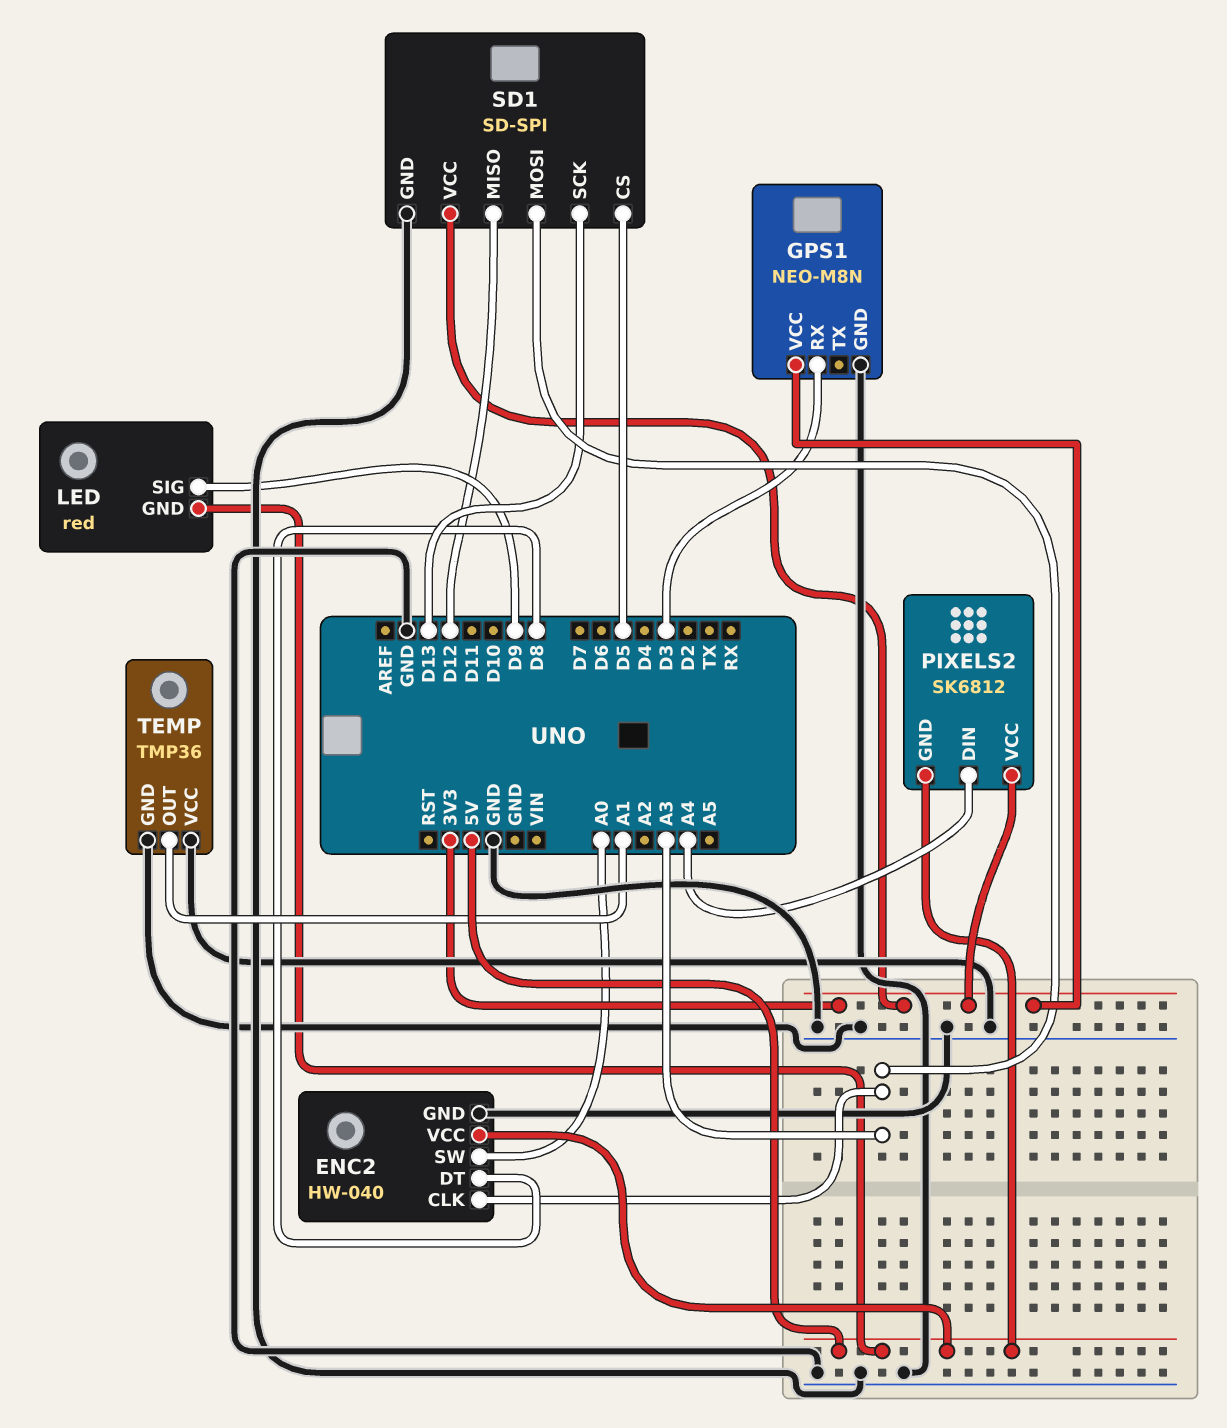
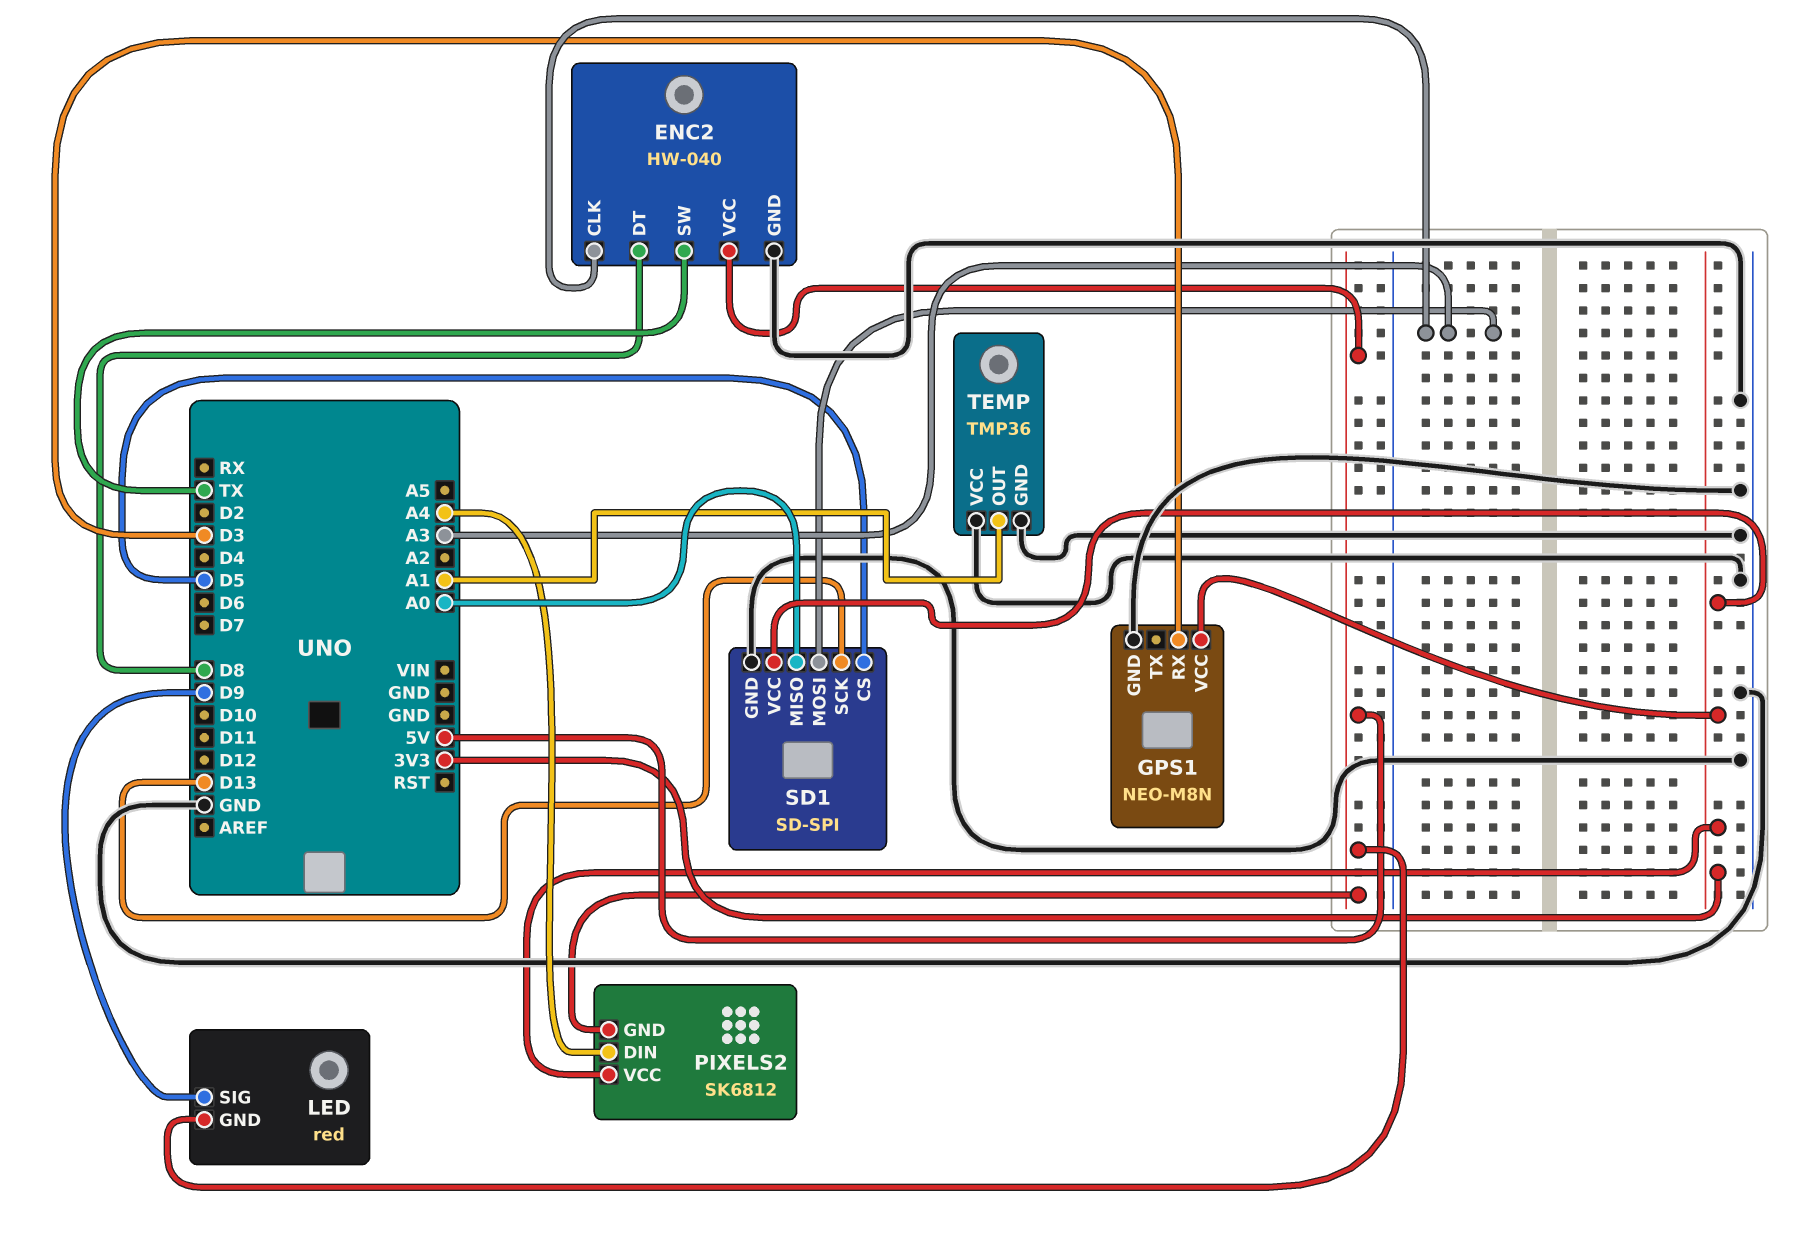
ENC2 pin SW: A0 -> TX
SD1 pin MISO: D12 -> A0

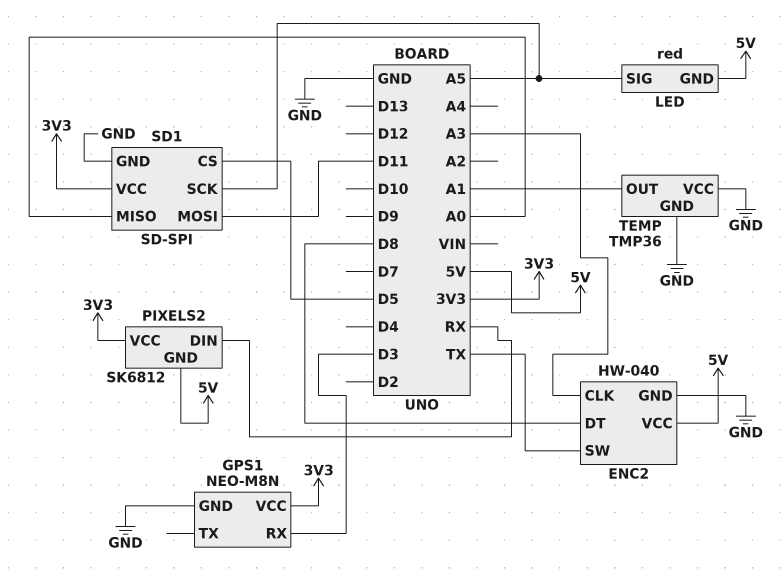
LED pin SIG: D9 -> A5
PIXELS2 pin DIN: A4 -> RX
SD1 pin MOSI: A3 -> D11
SD1 pin SCK: D13 -> A5

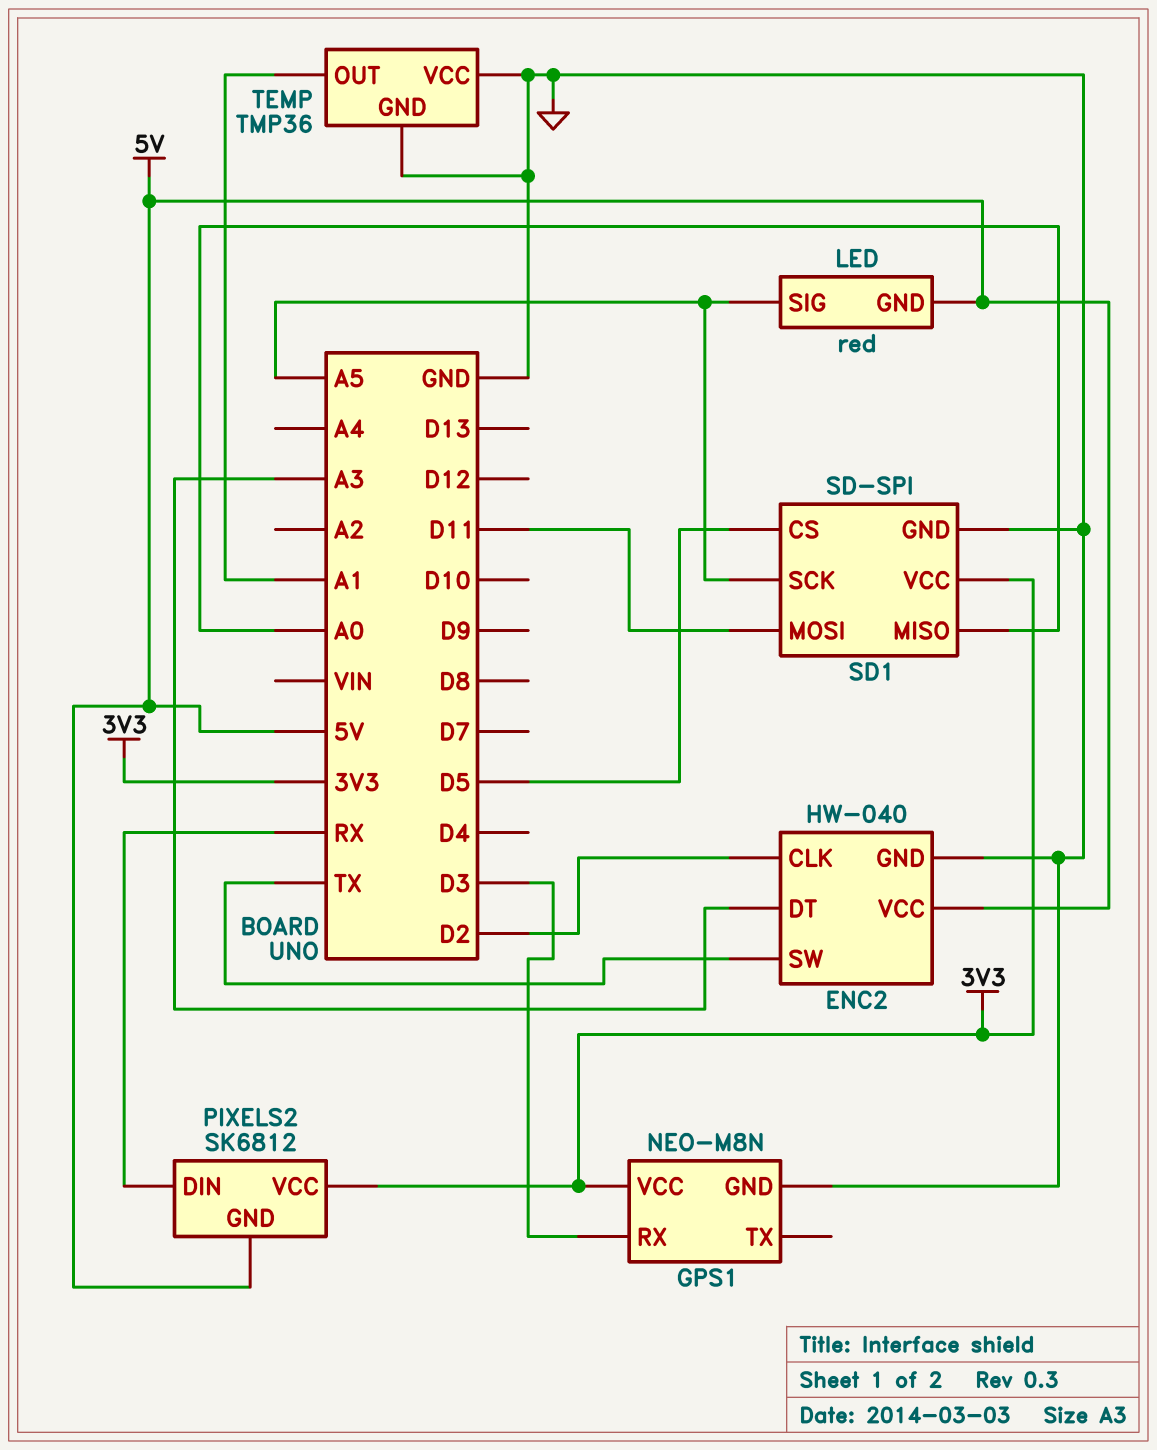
ENC2 pin CLK: A3 -> D2
ENC2 pin DT: D8 -> A3

